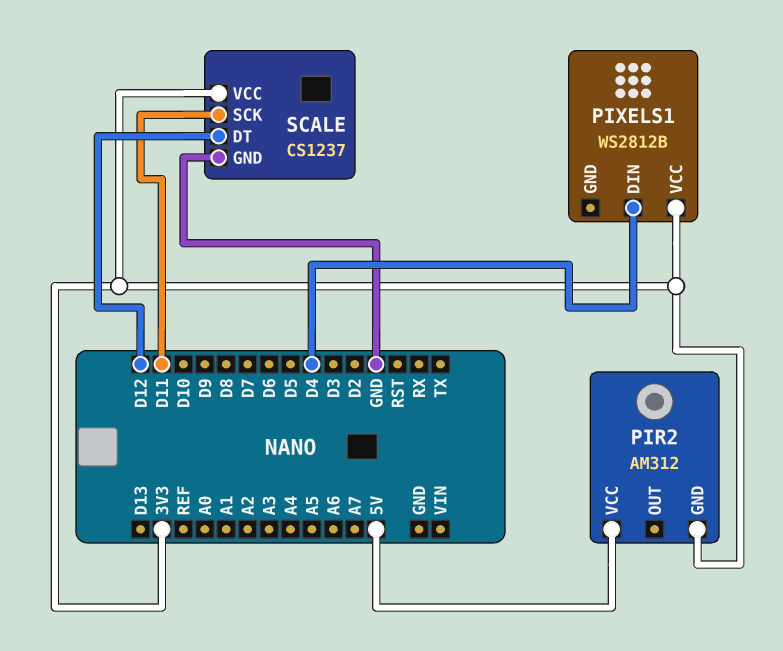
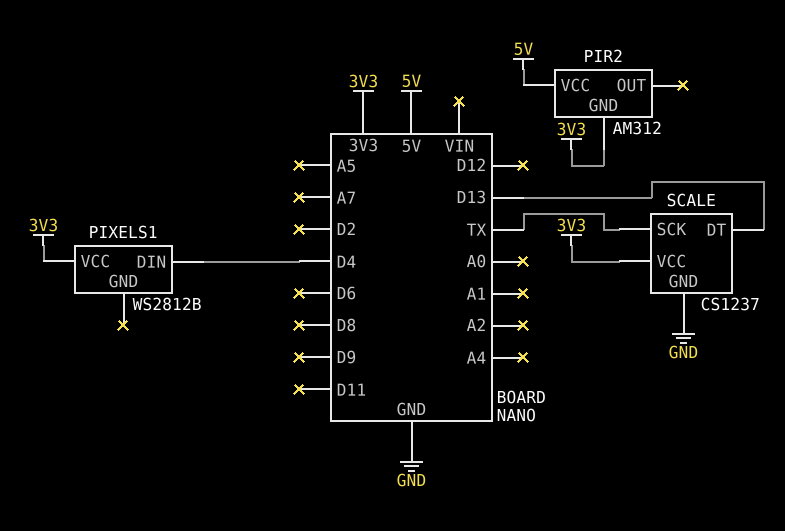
SCALE pin DT: D12 -> D13
SCALE pin SCK: D11 -> TX

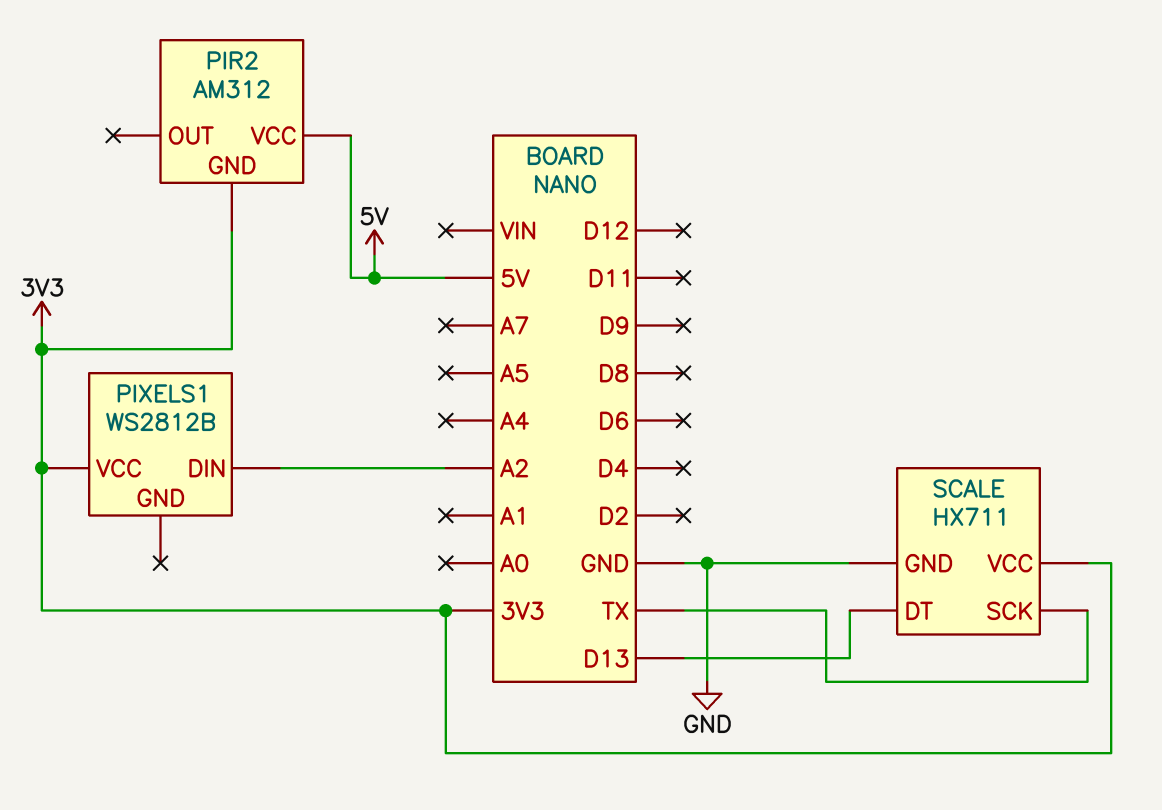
PIXELS1 pin DIN: D4 -> A2
SCALE: CS1237 -> HX711

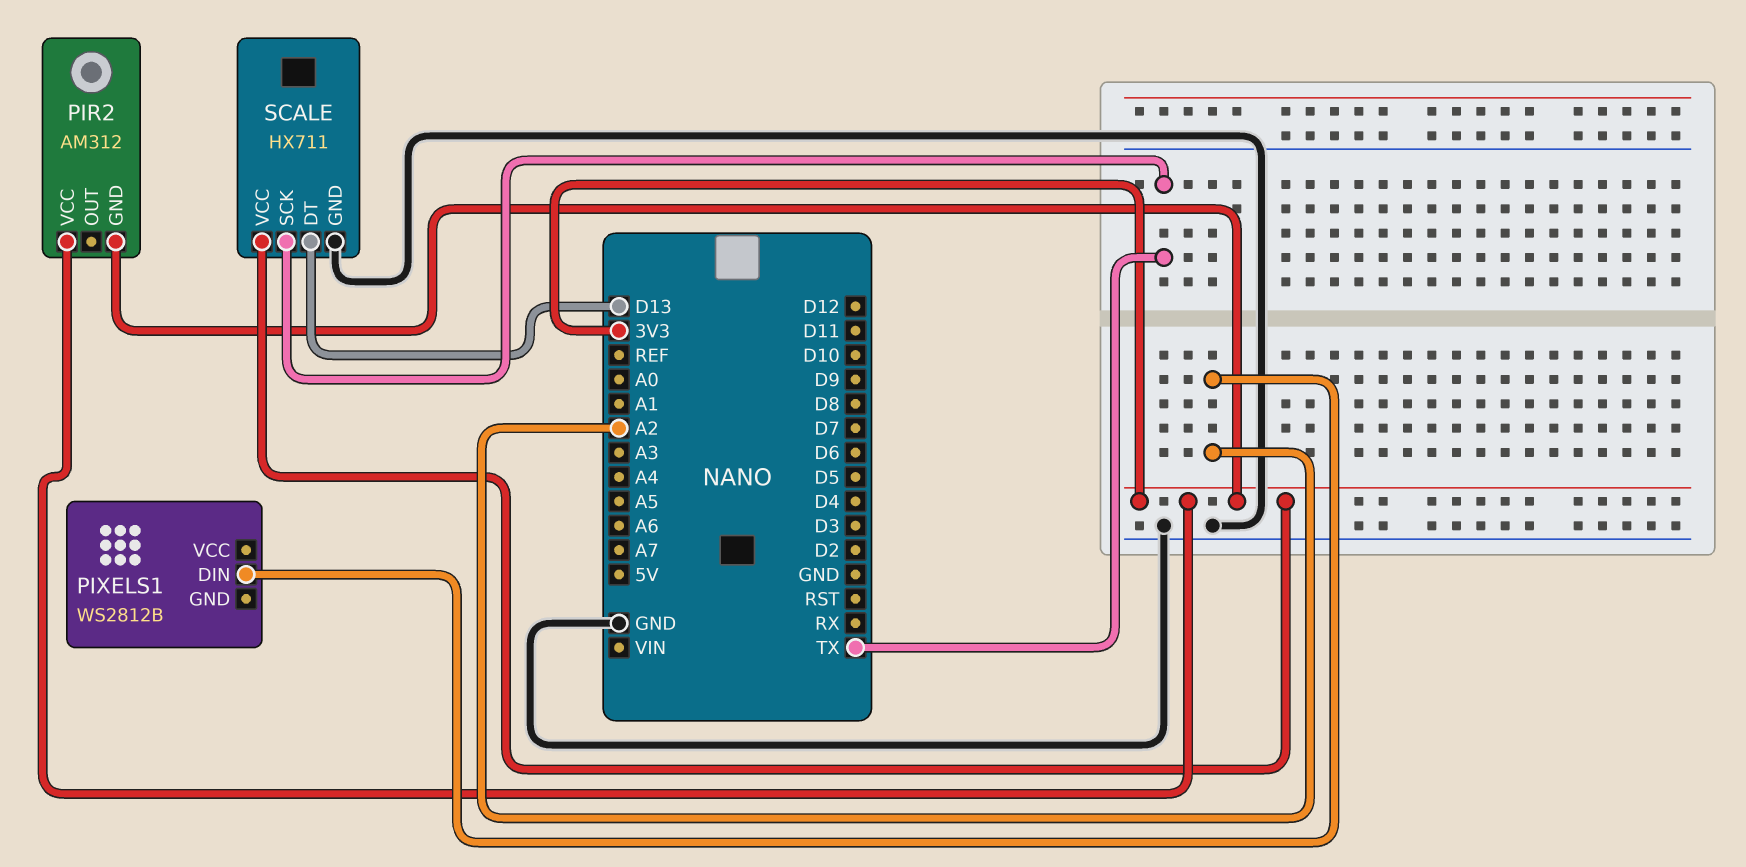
PIR2 pin VCC: 5V -> 3V3
PIXELS1 pin VCC: 3V3 -> none

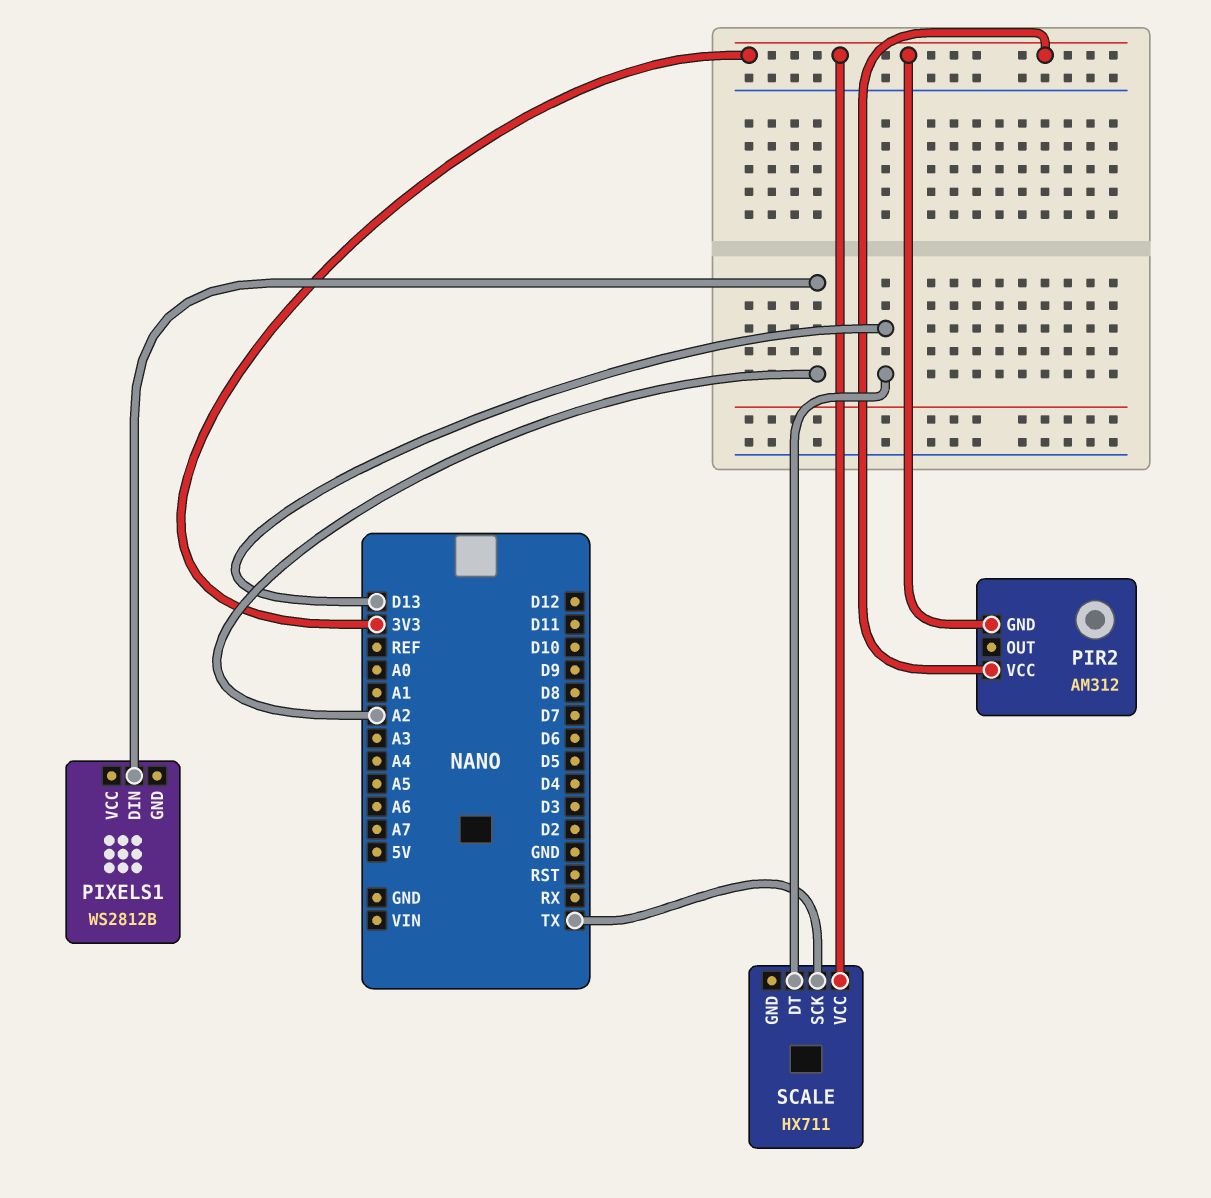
SCALE pin GND: GND -> none

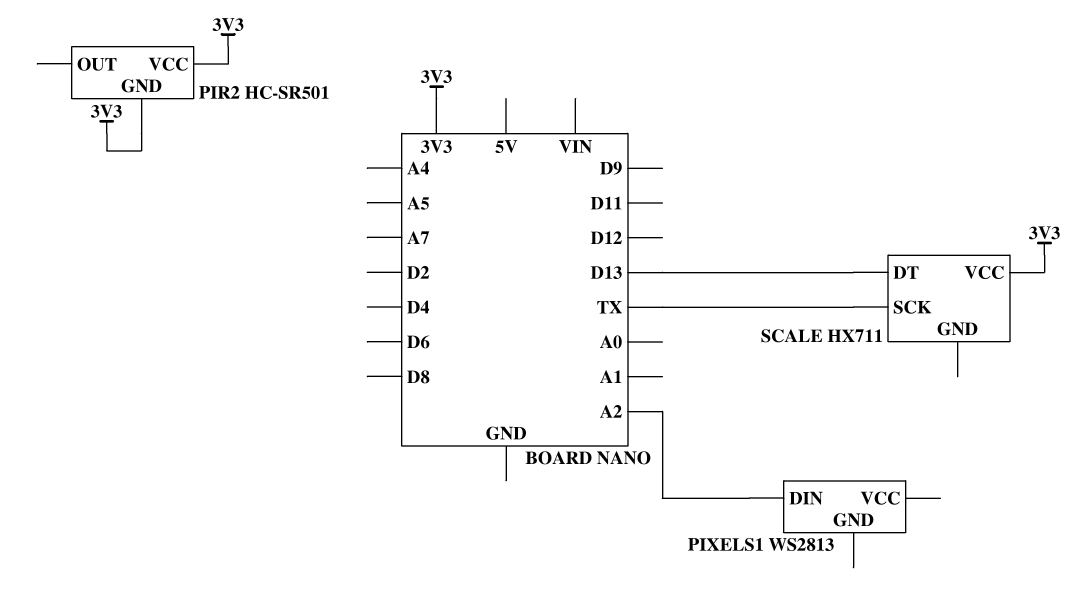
PIR2: AM312 -> HC-SR501
PIXELS1: WS2812B -> WS2813

